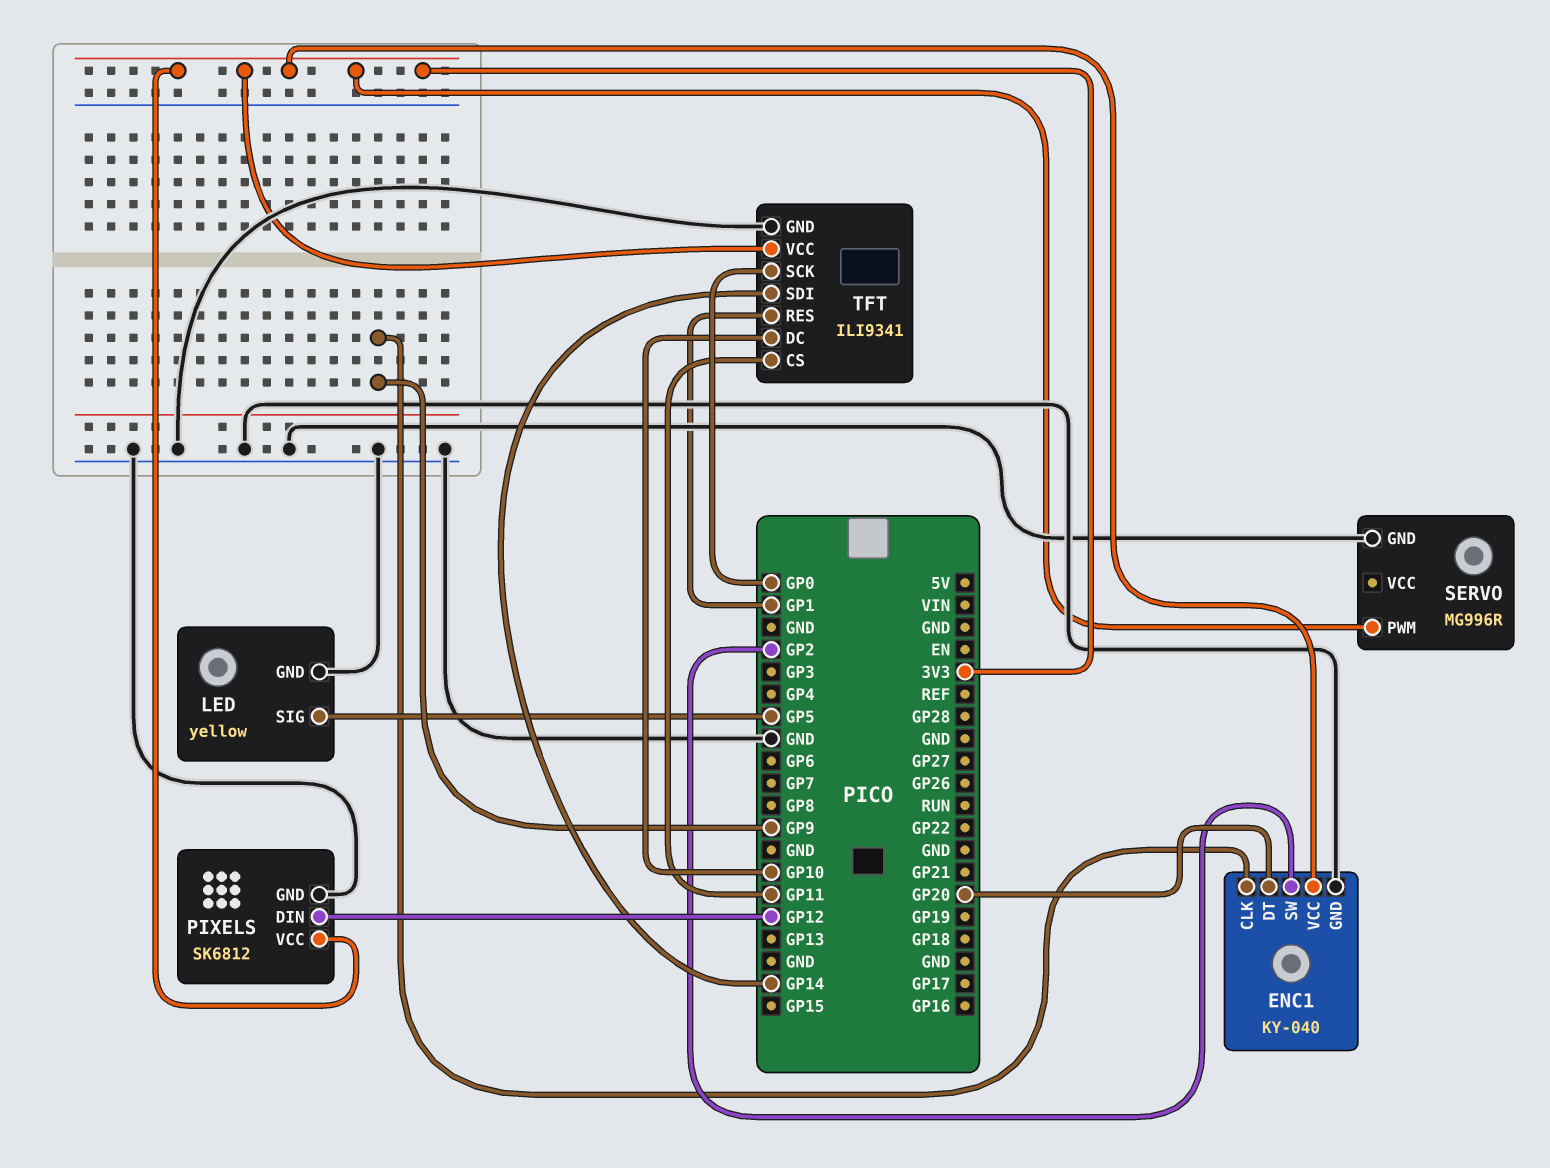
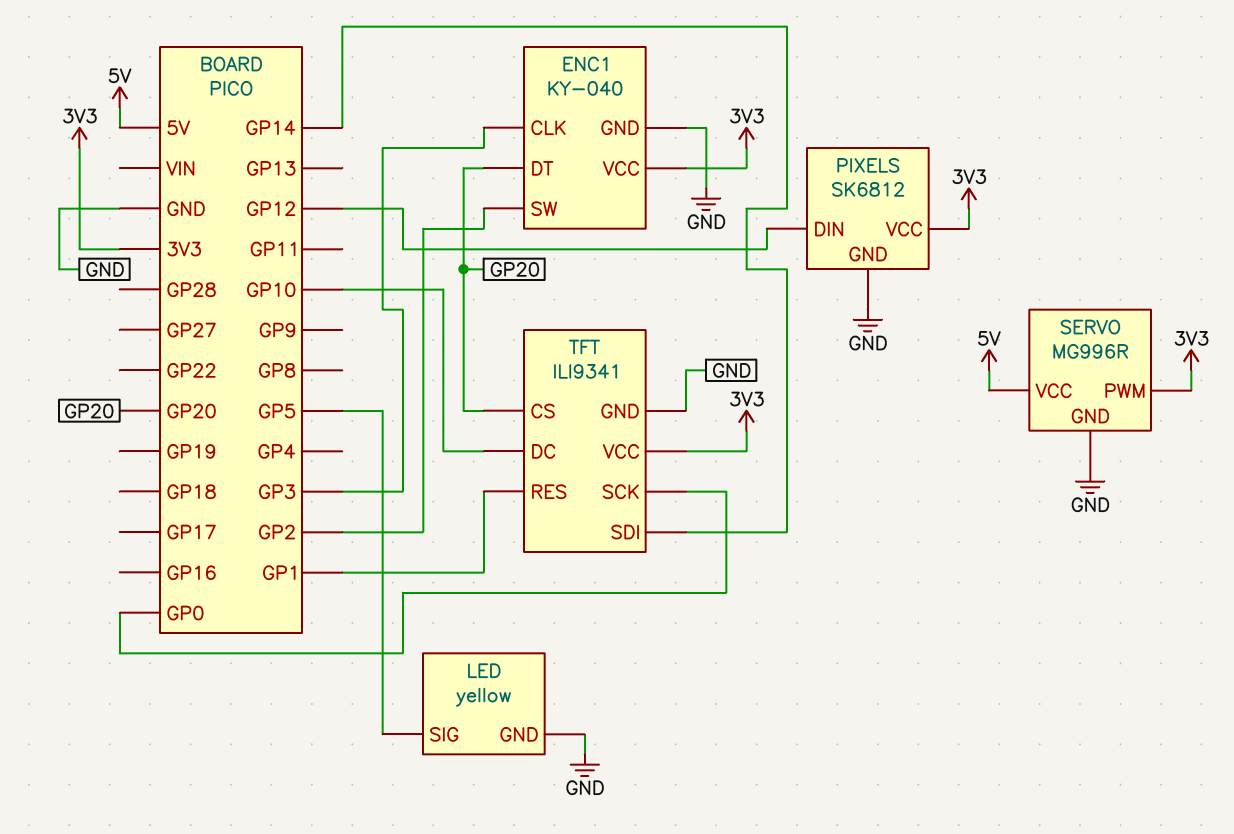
ENC1 pin CLK: GP9 -> GP3
SERVO pin VCC: none -> 5V
TFT pin CS: GP11 -> GP20

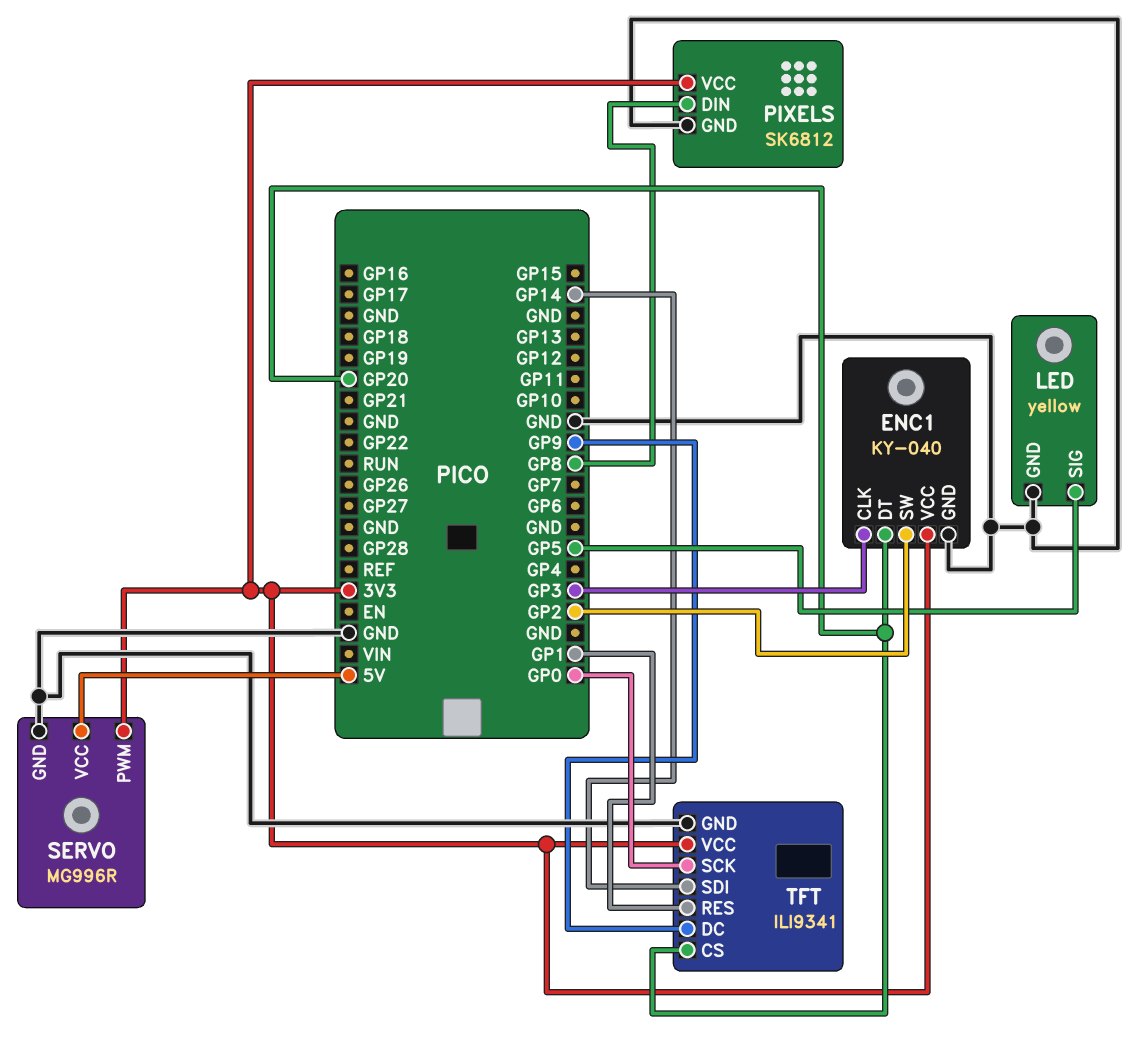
PIXELS pin DIN: GP12 -> GP8
TFT pin DC: GP10 -> GP9

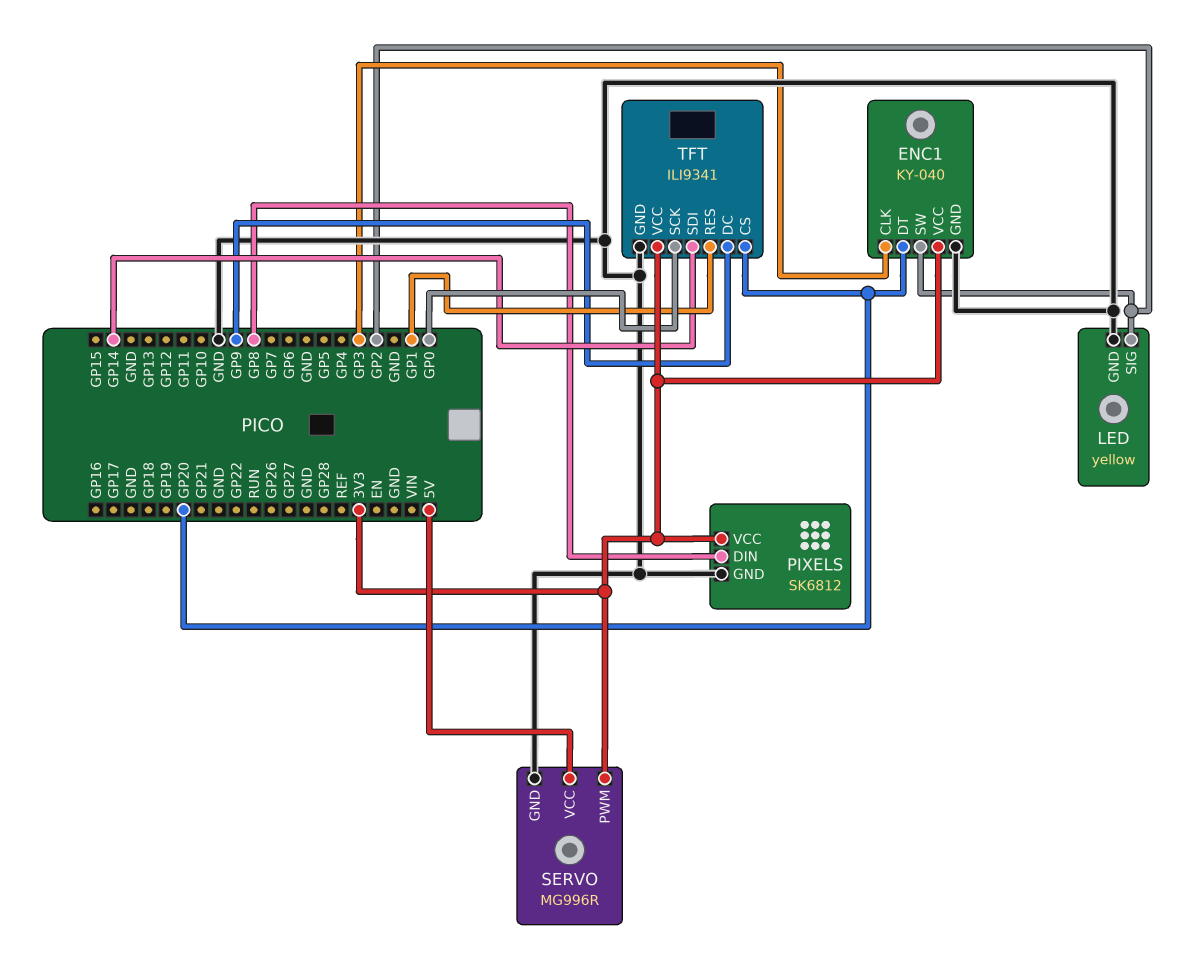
LED pin SIG: GP5 -> GP2

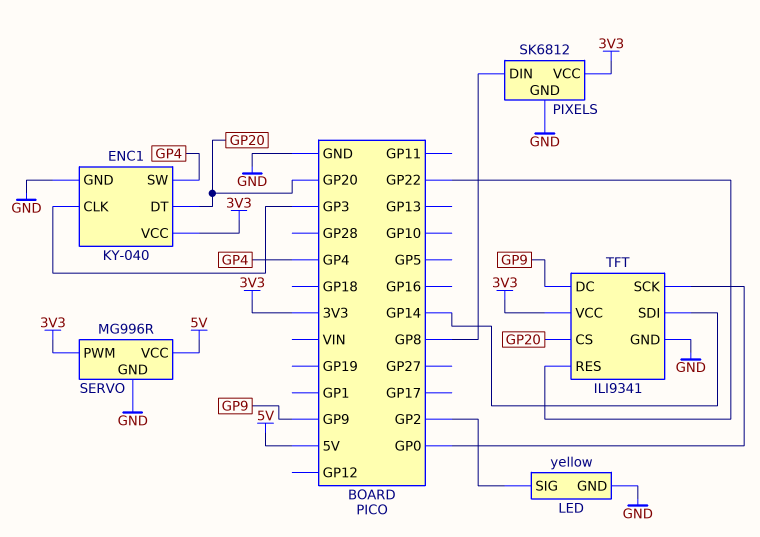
ENC1 pin SW: GP2 -> GP4
TFT pin RES: GP1 -> GP22

